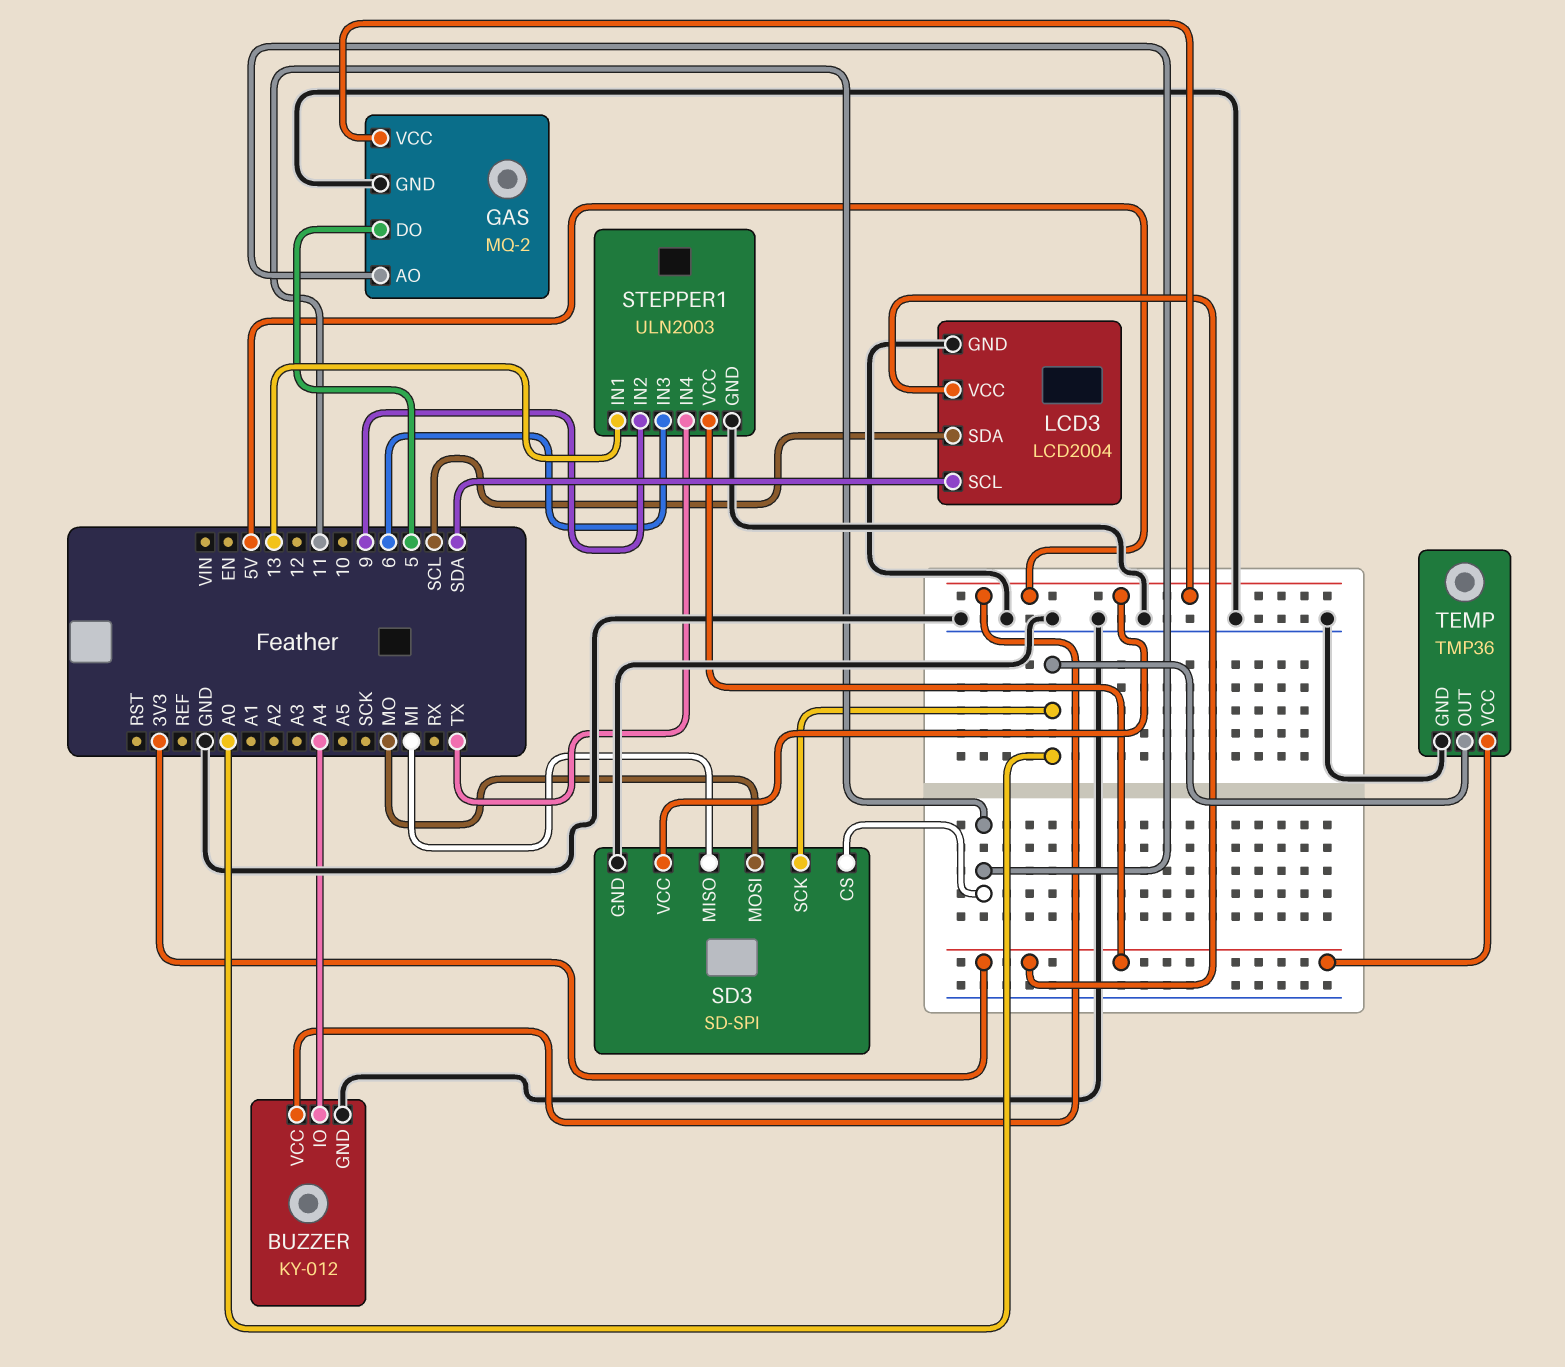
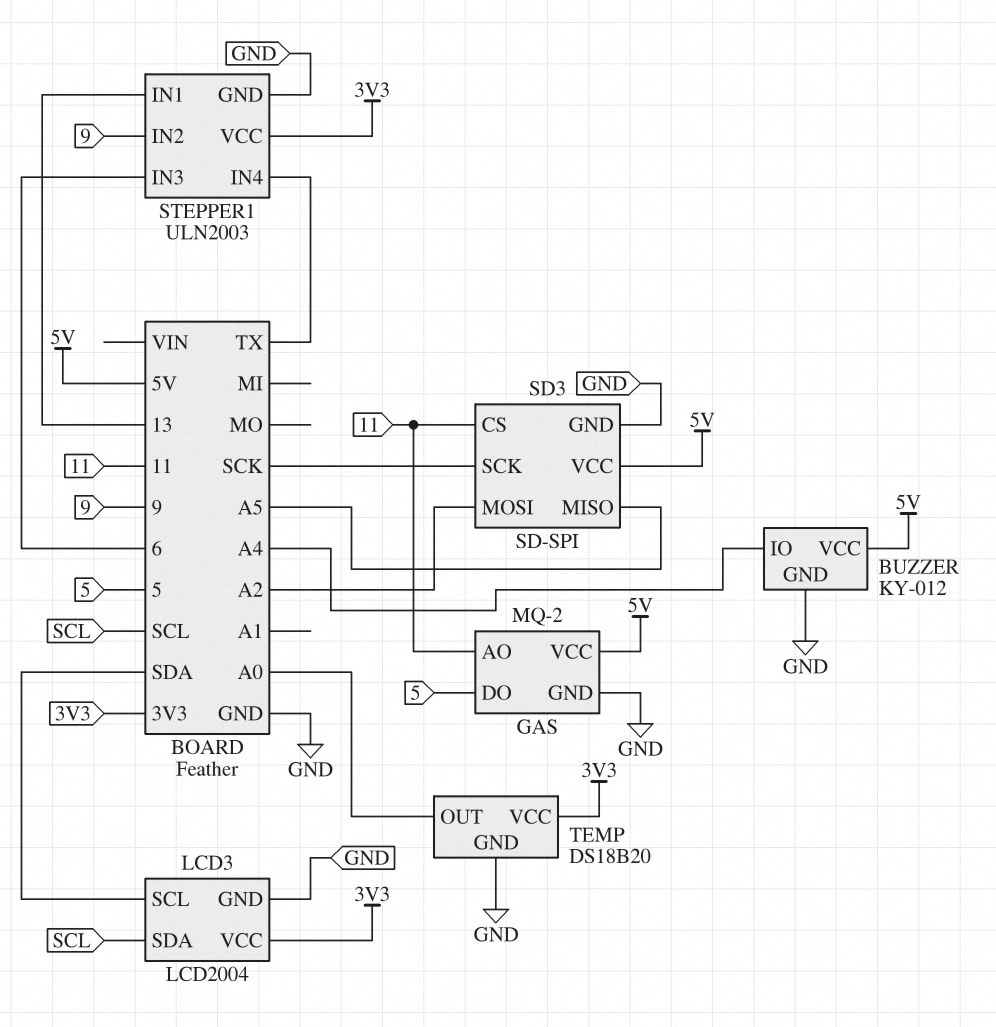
SD3 pin MISO: MI -> A5
SD3 pin MOSI: MO -> A2
SD3 pin SCK: A0 -> SCK
TEMP: TMP36 -> DS18B20

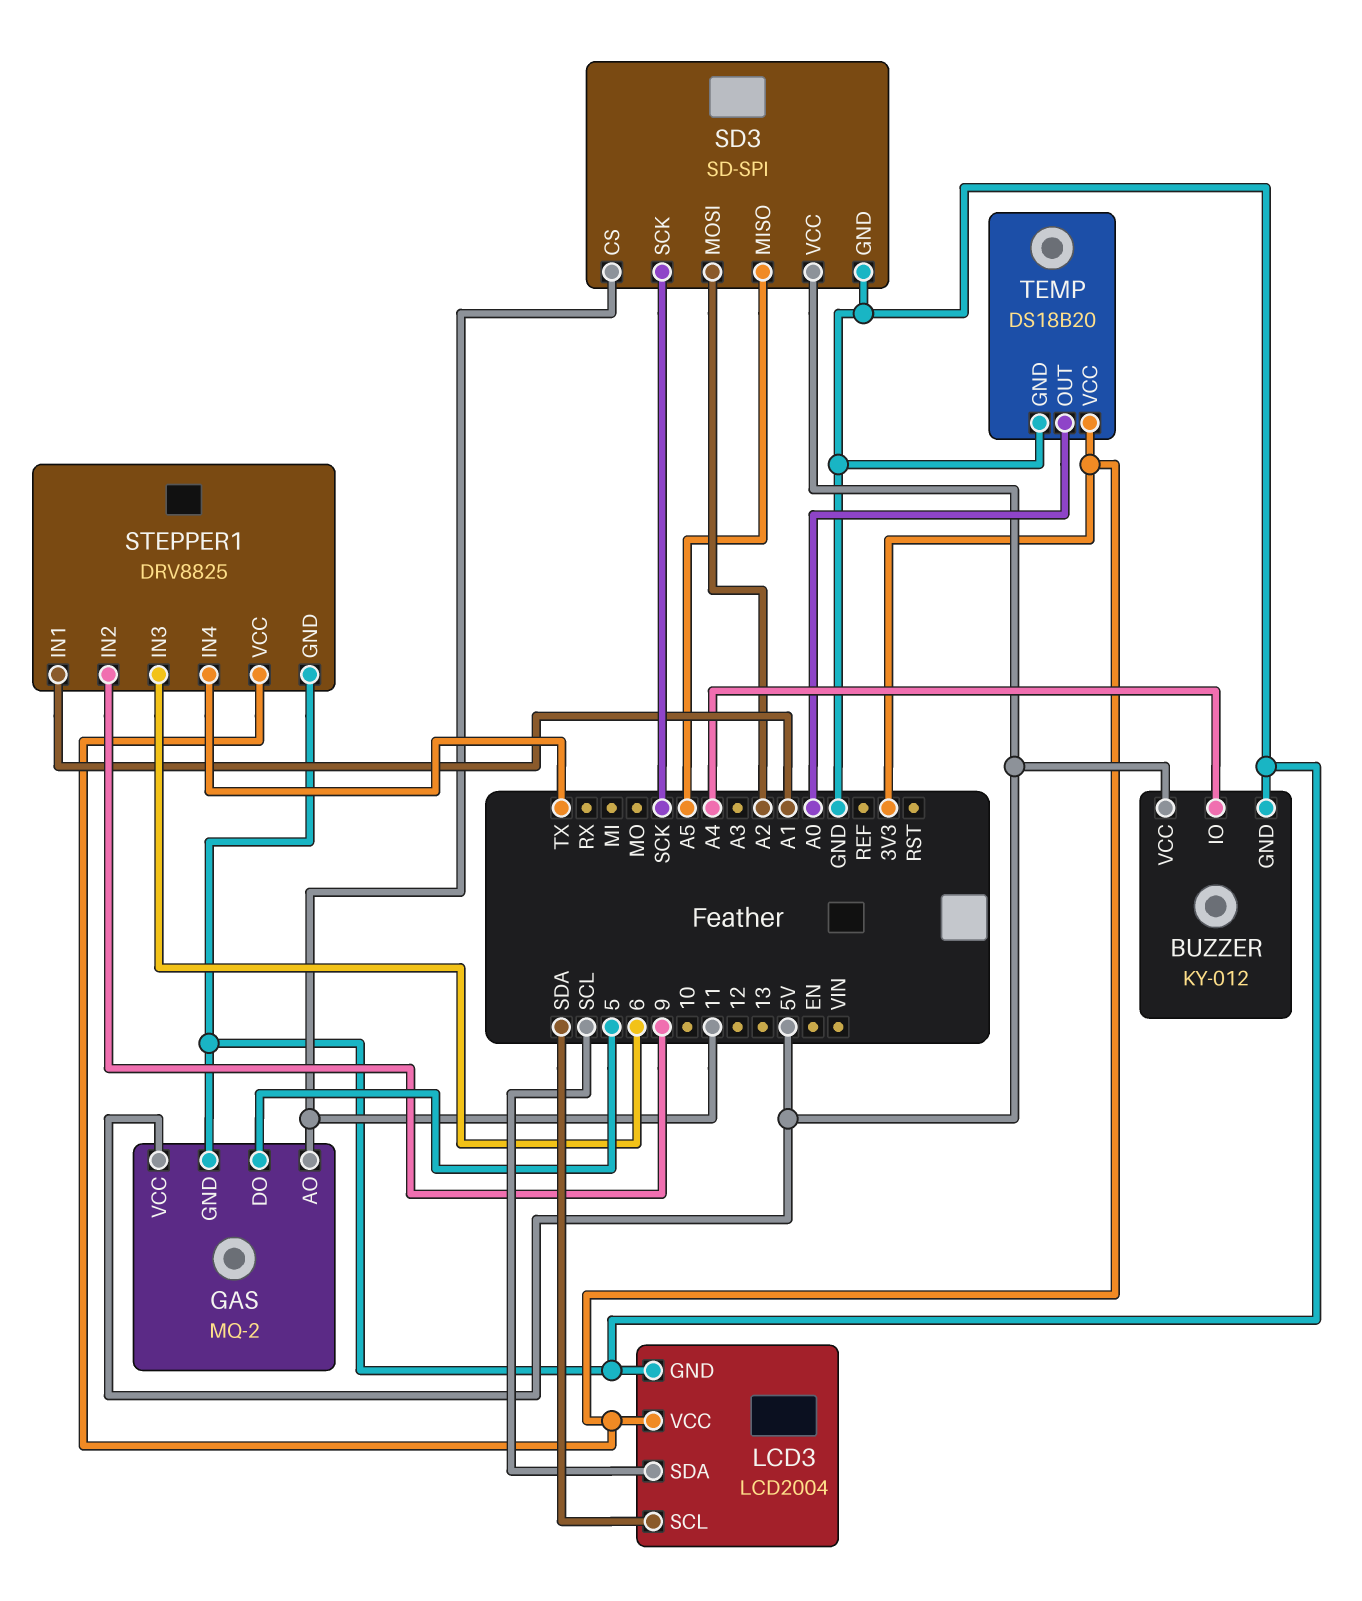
STEPPER1: ULN2003 -> DRV8825
STEPPER1 pin IN1: 13 -> A1

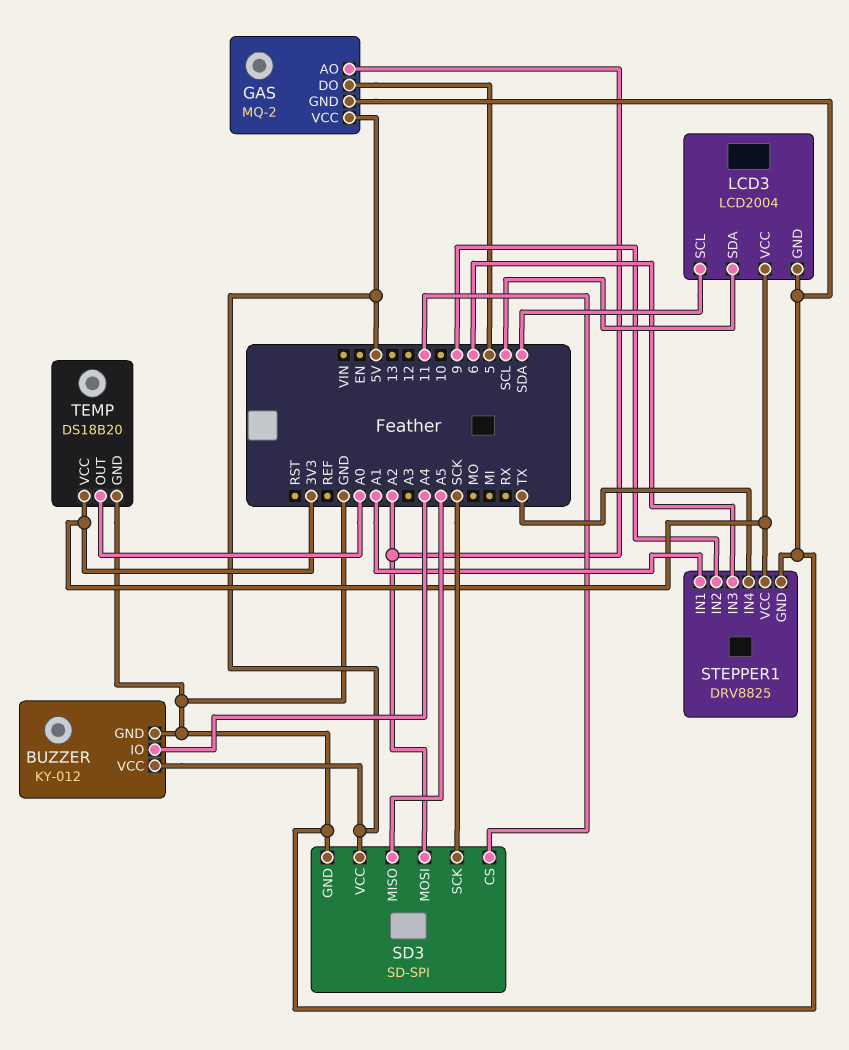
GAS pin AO: 11 -> A2

